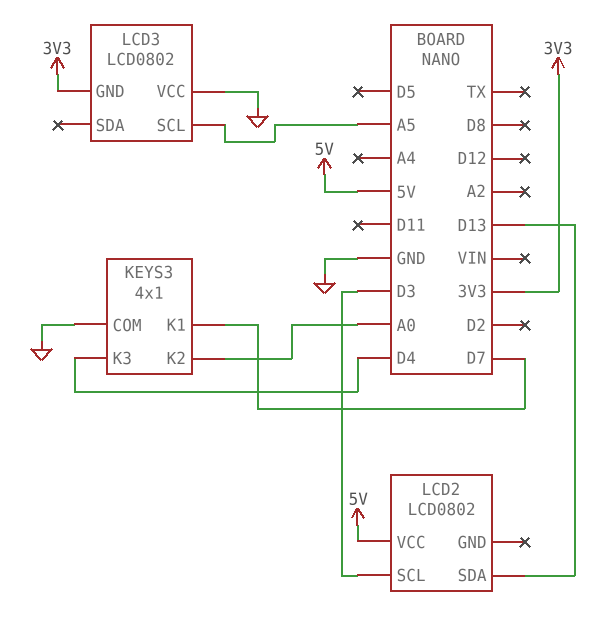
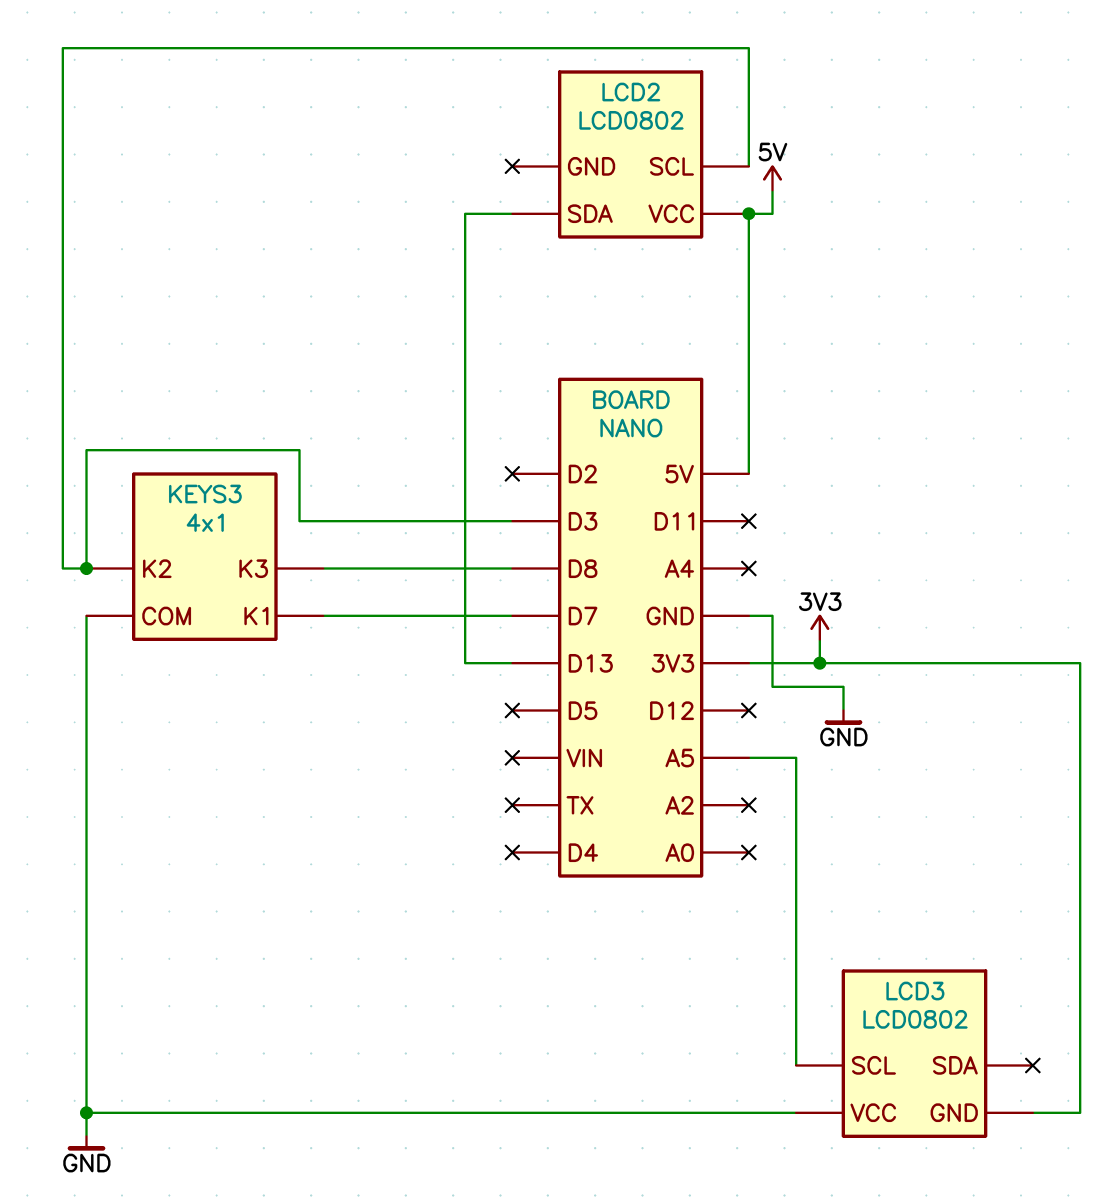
KEYS3 pin K2: A0 -> D3
KEYS3 pin K3: D4 -> D8

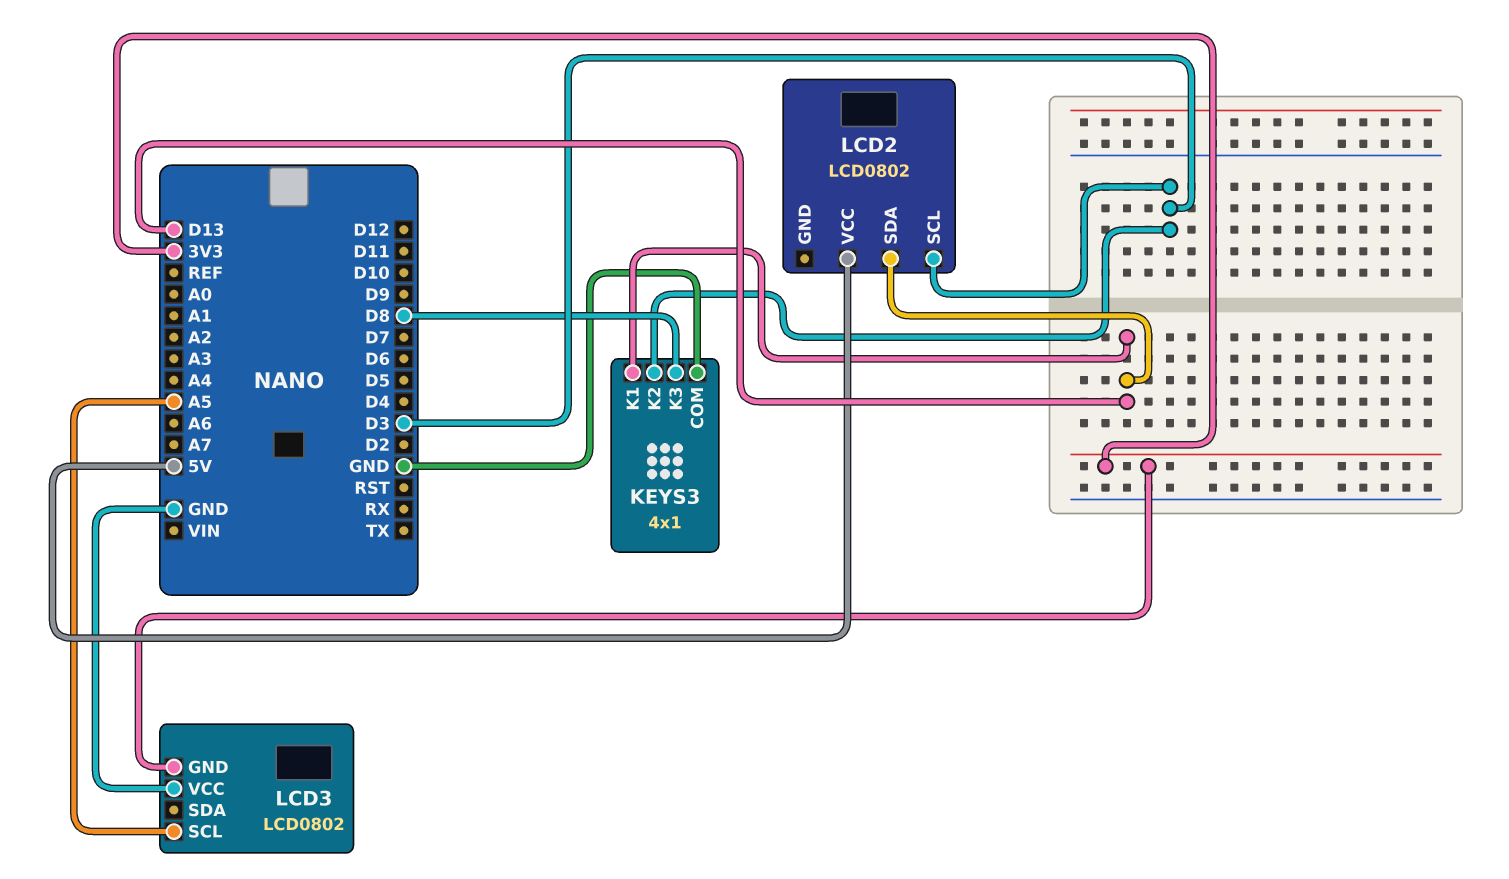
KEYS3 pin K1: D7 -> D13

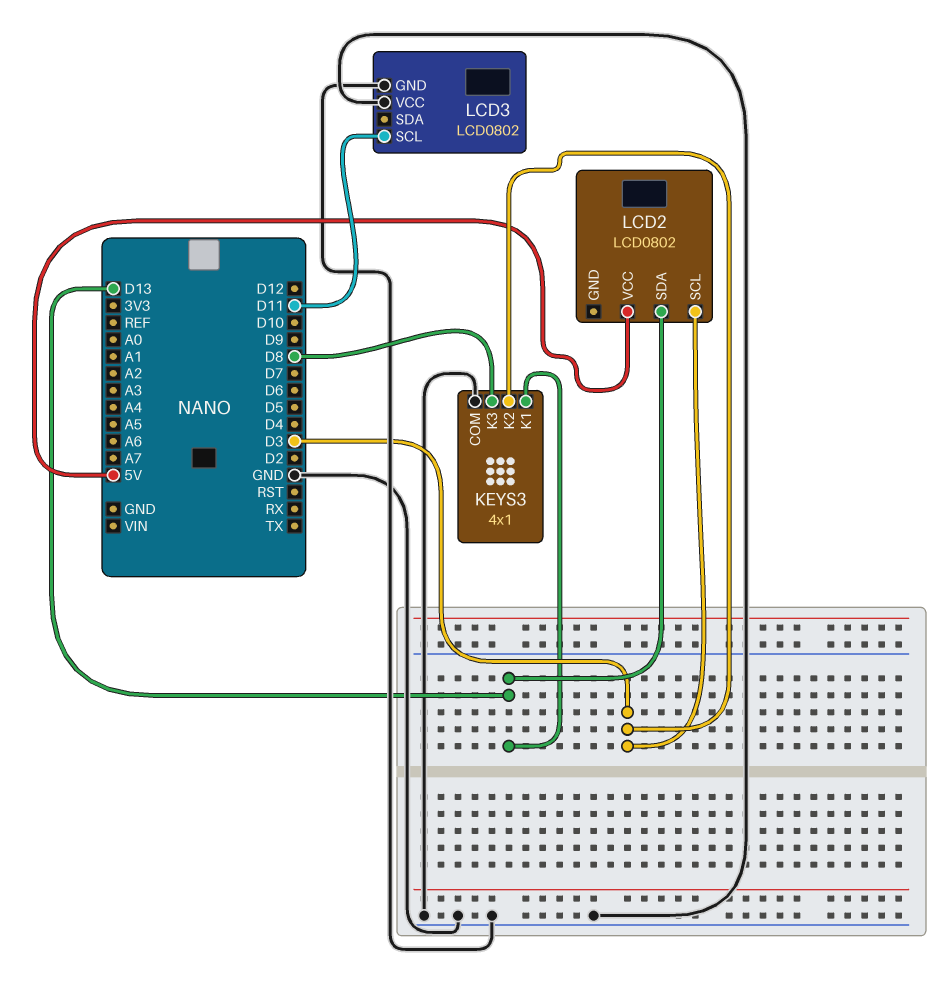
LCD3 pin GND: 3V3 -> GND
LCD3 pin SCL: A5 -> D11

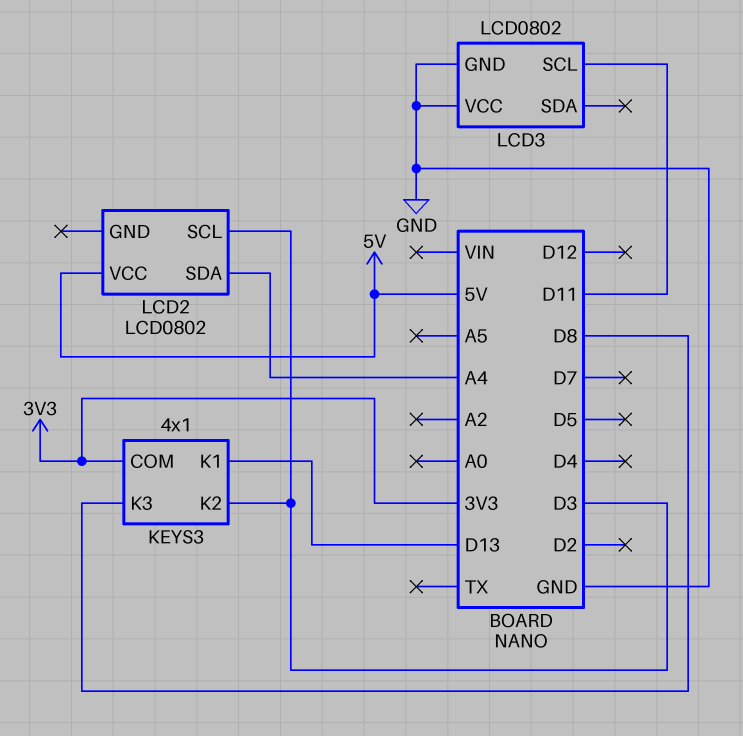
KEYS3 pin COM: GND -> 3V3
LCD2 pin SDA: D13 -> A4

